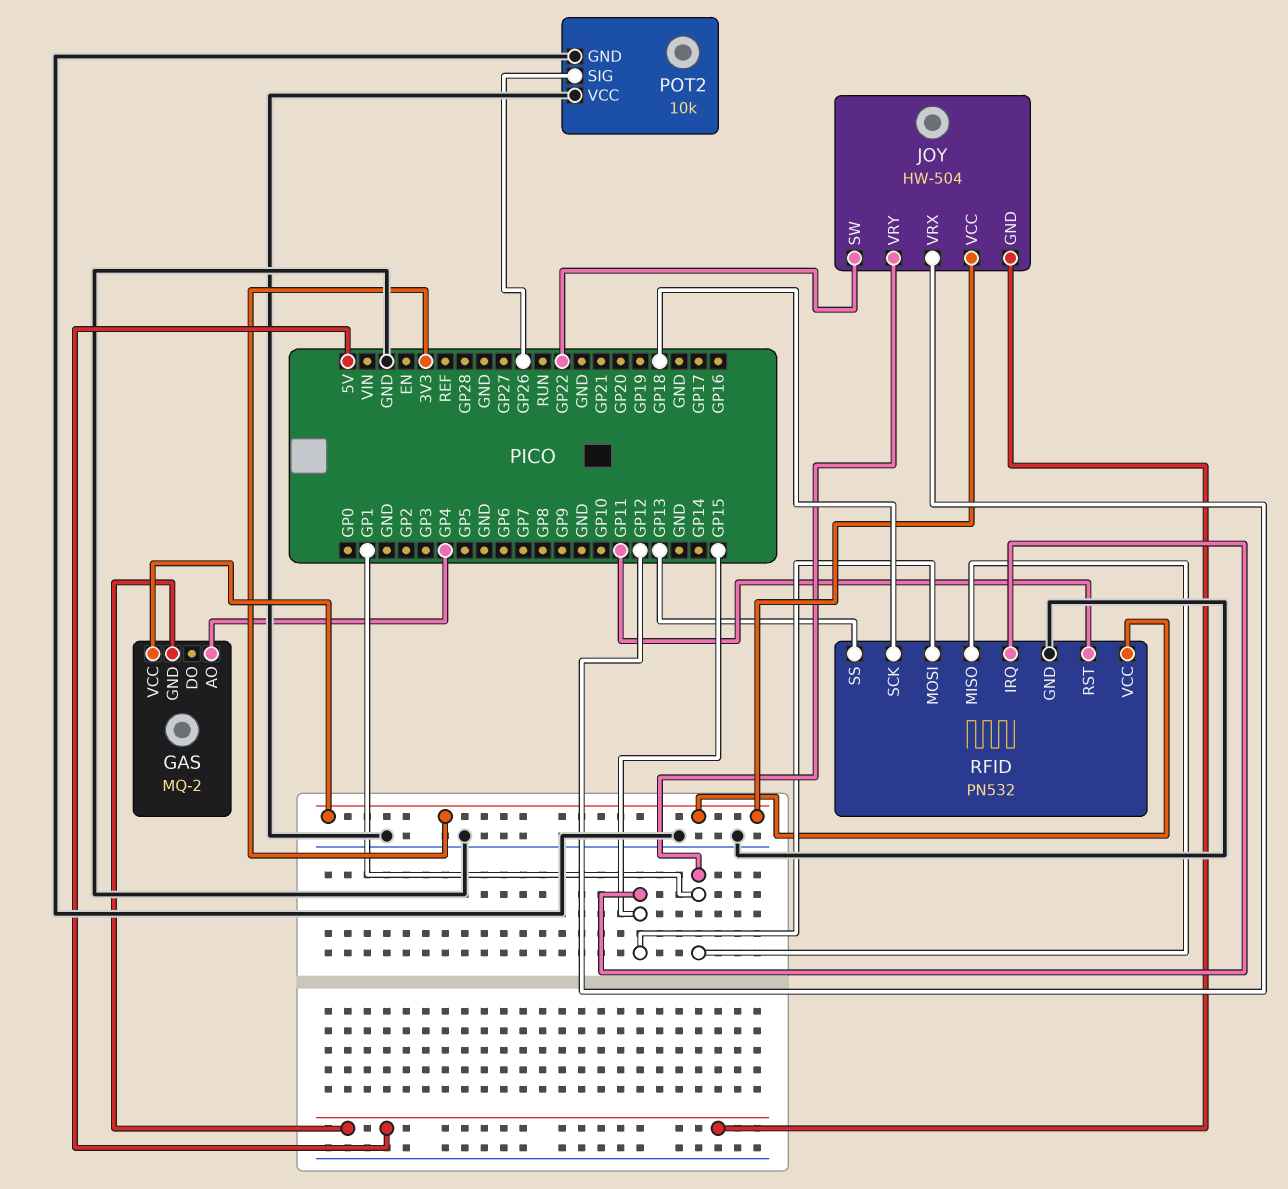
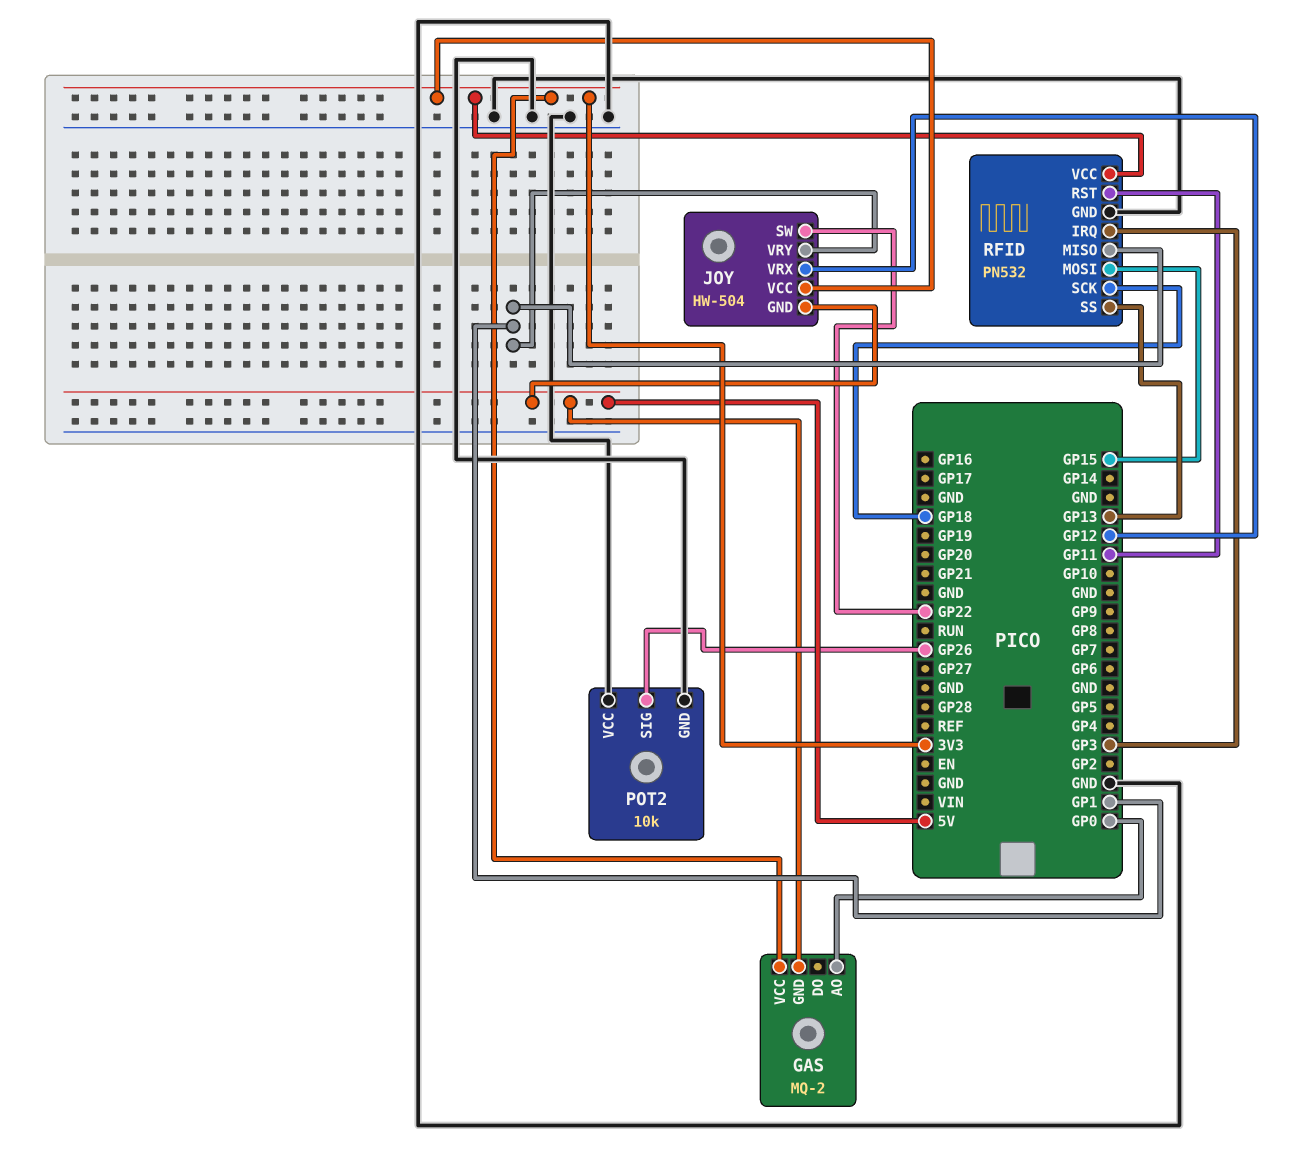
GAS pin AO: GP4 -> GP0
RFID pin IRQ: GP15 -> GP3

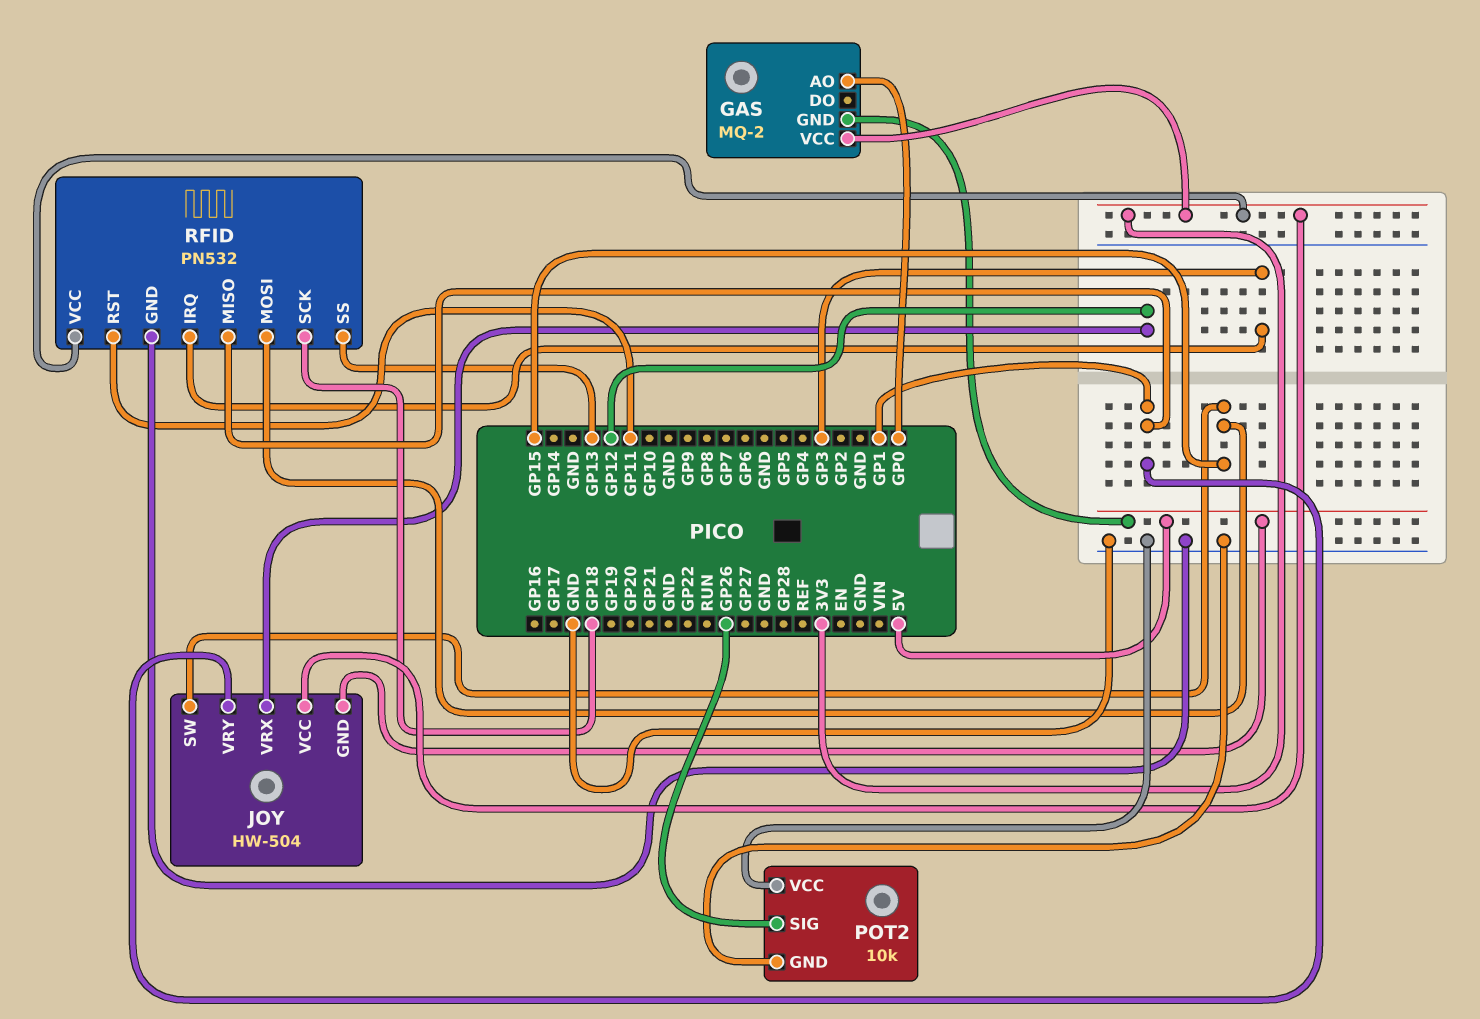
JOY pin SW: GP22 -> GP15

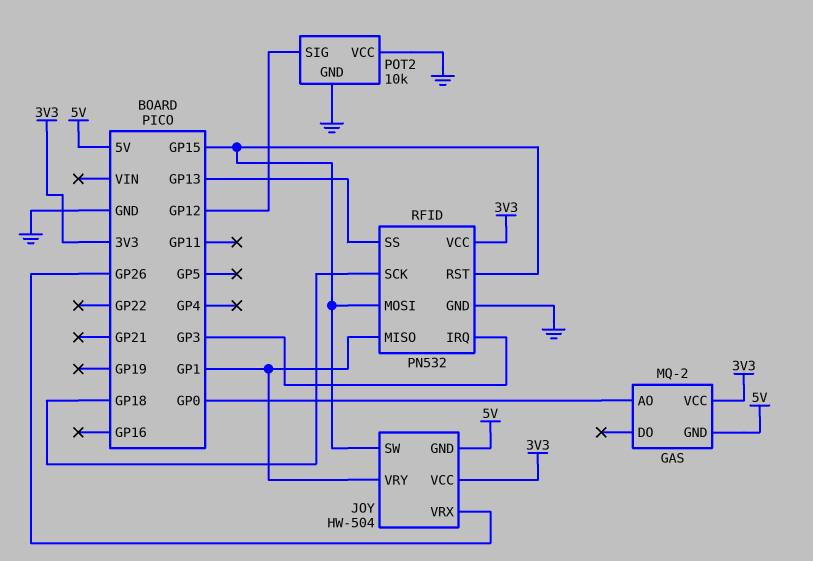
JOY pin VRX: GP12 -> GP26
POT2 pin SIG: GP26 -> GP12
RFID pin RST: GP11 -> GP15

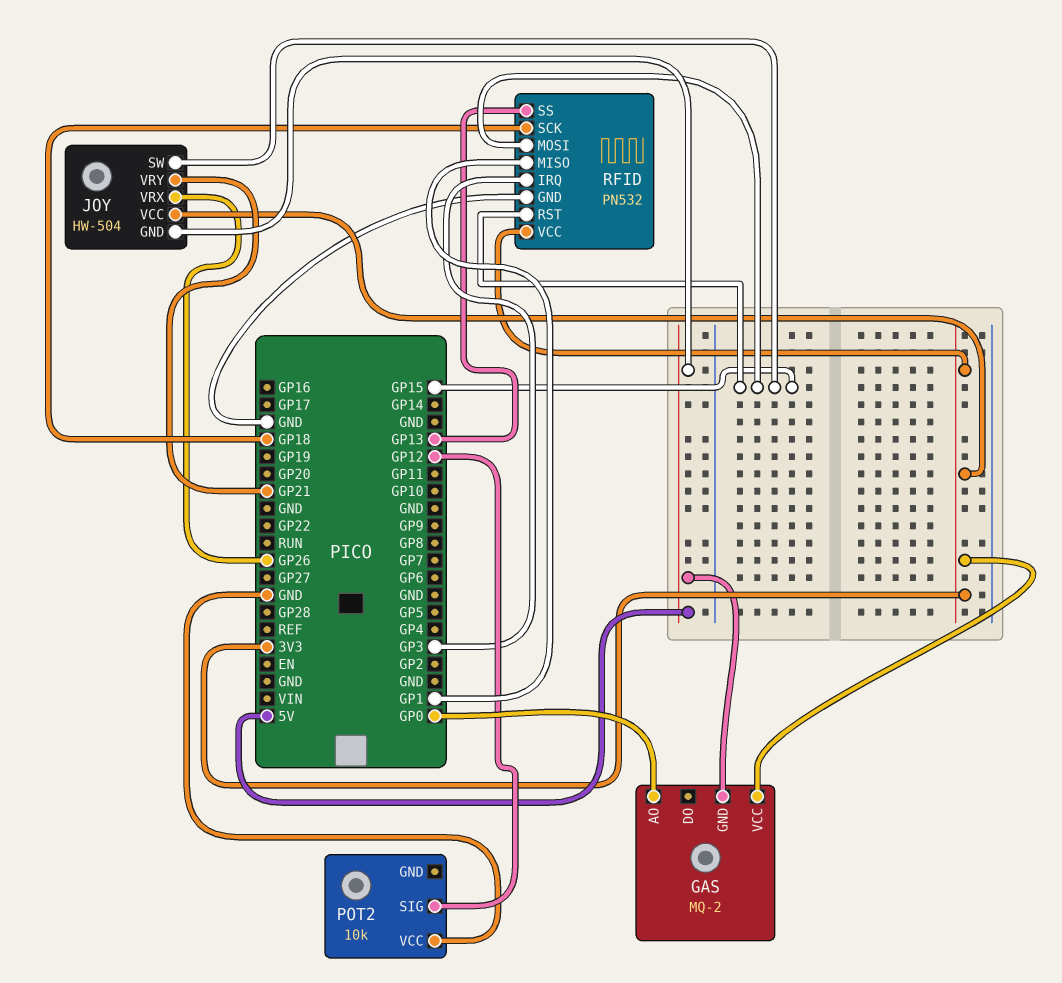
JOY pin VRY: GP1 -> GP21
POT2 pin GND: GND -> none

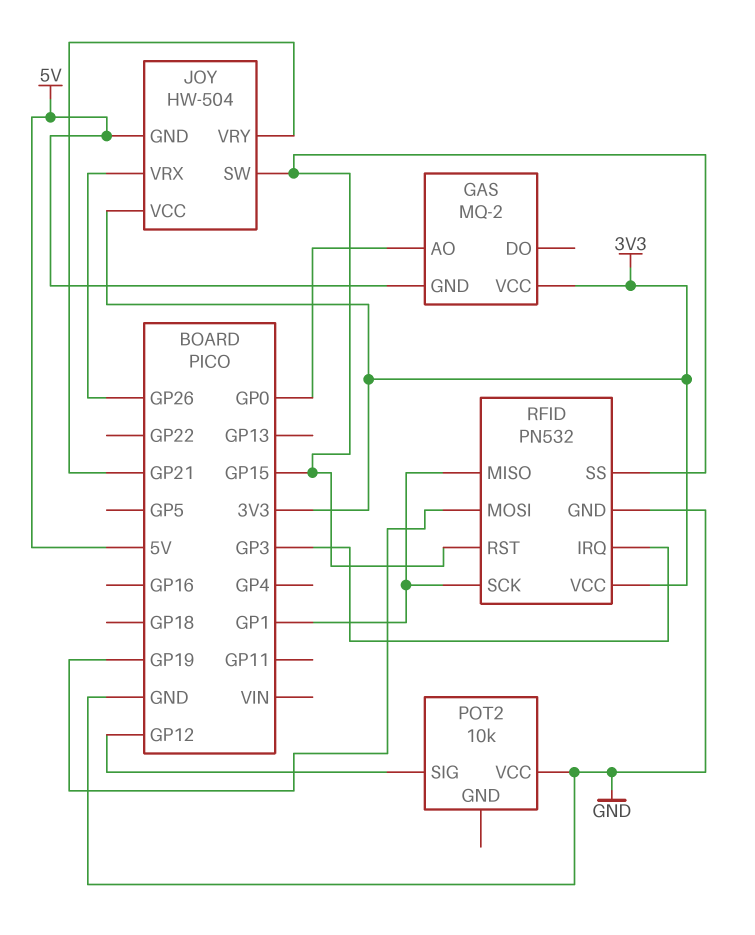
RFID pin MOSI: GP15 -> GP19
RFID pin SCK: GP18 -> GP1
RFID pin SS: GP13 -> GP15

